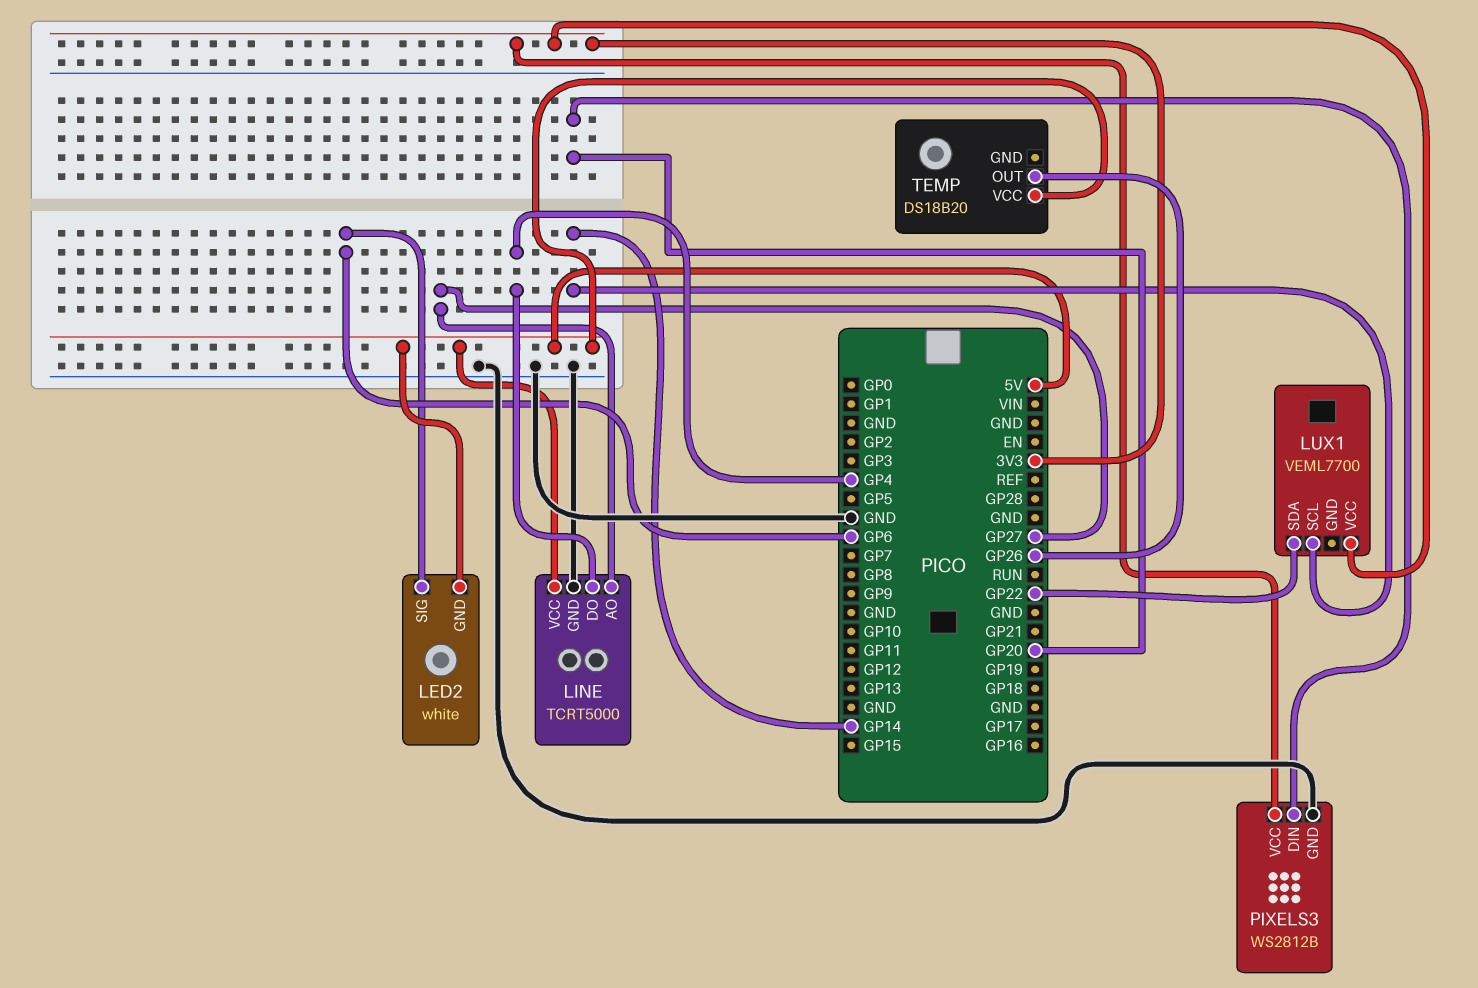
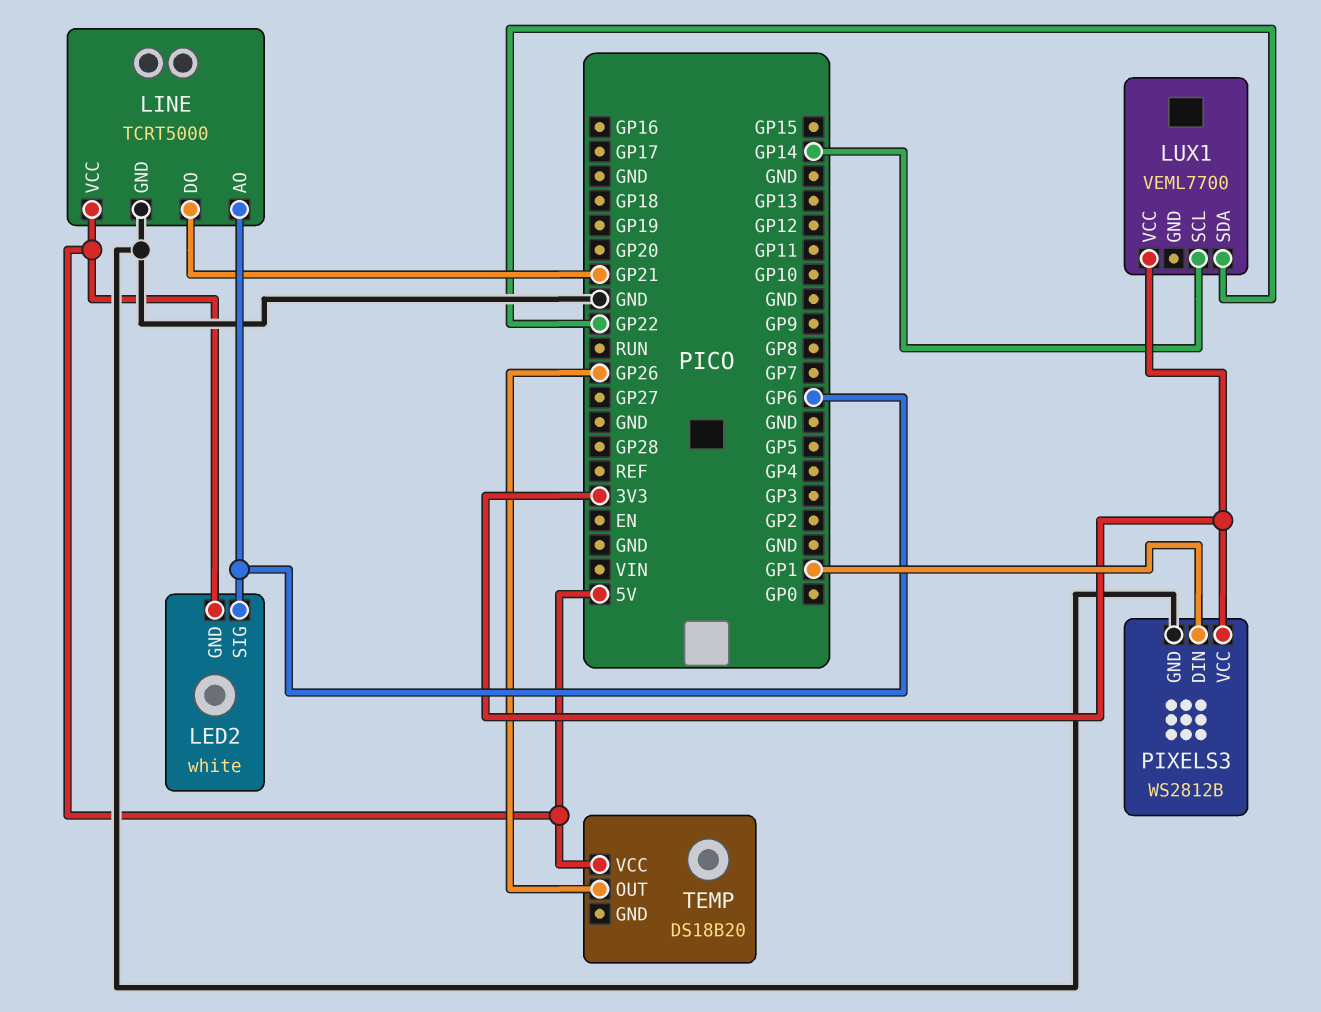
LINE pin AO: GP27 -> GP6
LINE pin DO: GP4 -> GP21
PIXELS3 pin DIN: GP20 -> GP1

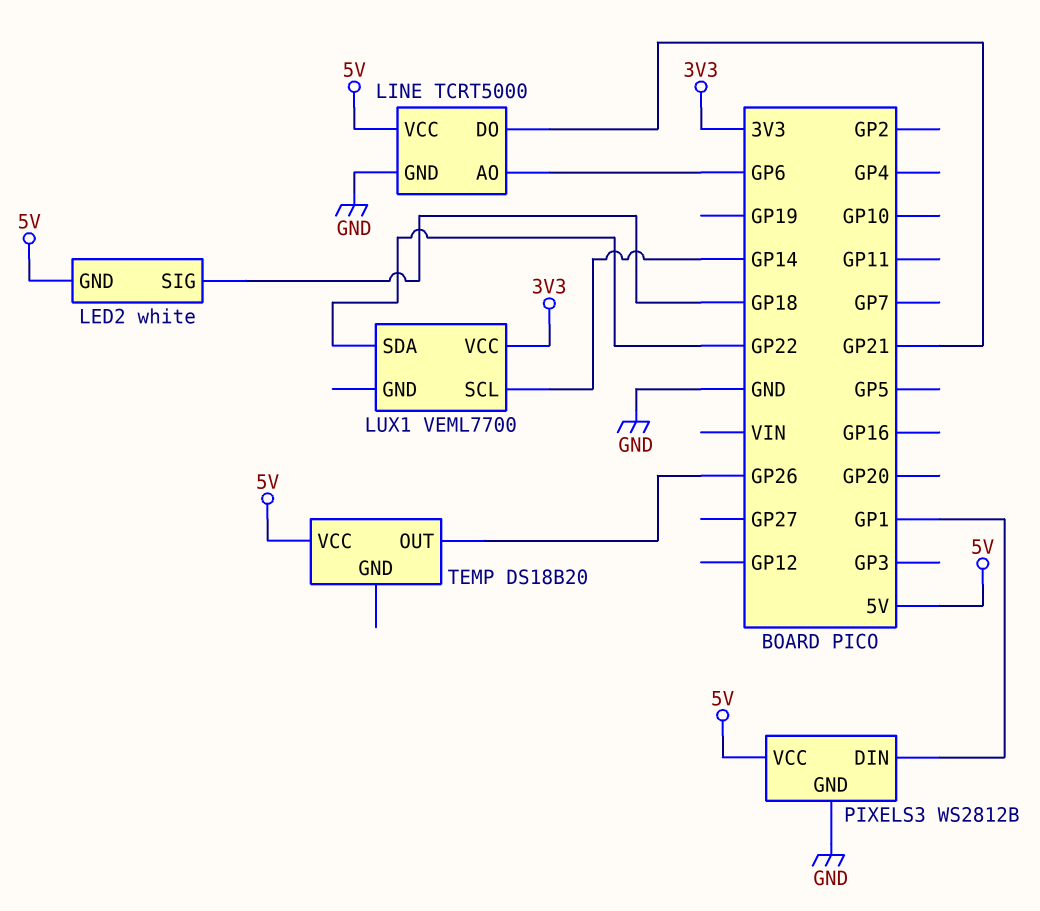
LED2 pin SIG: GP6 -> GP18
PIXELS3 pin VCC: 3V3 -> 5V

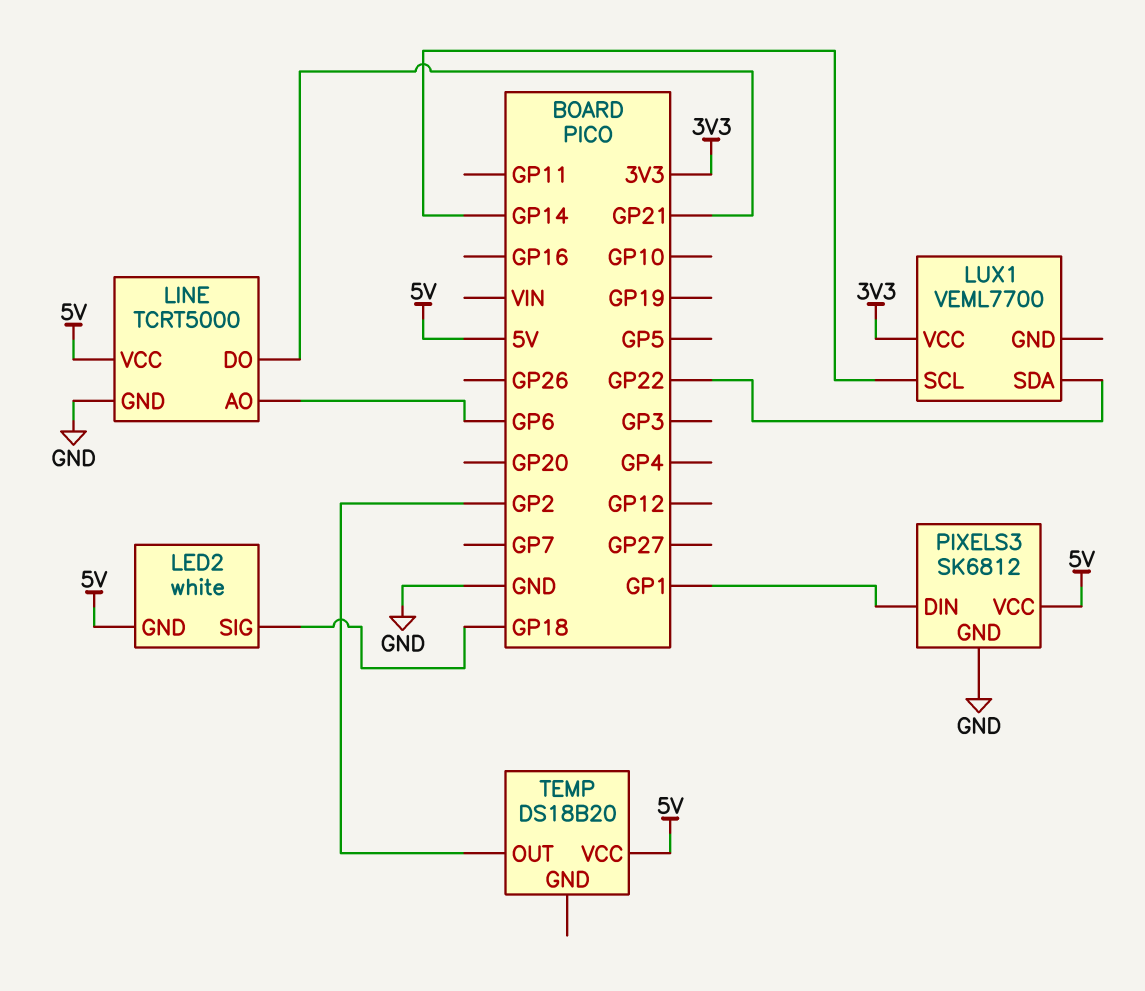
PIXELS3: WS2812B -> SK6812
TEMP pin OUT: GP26 -> GP2

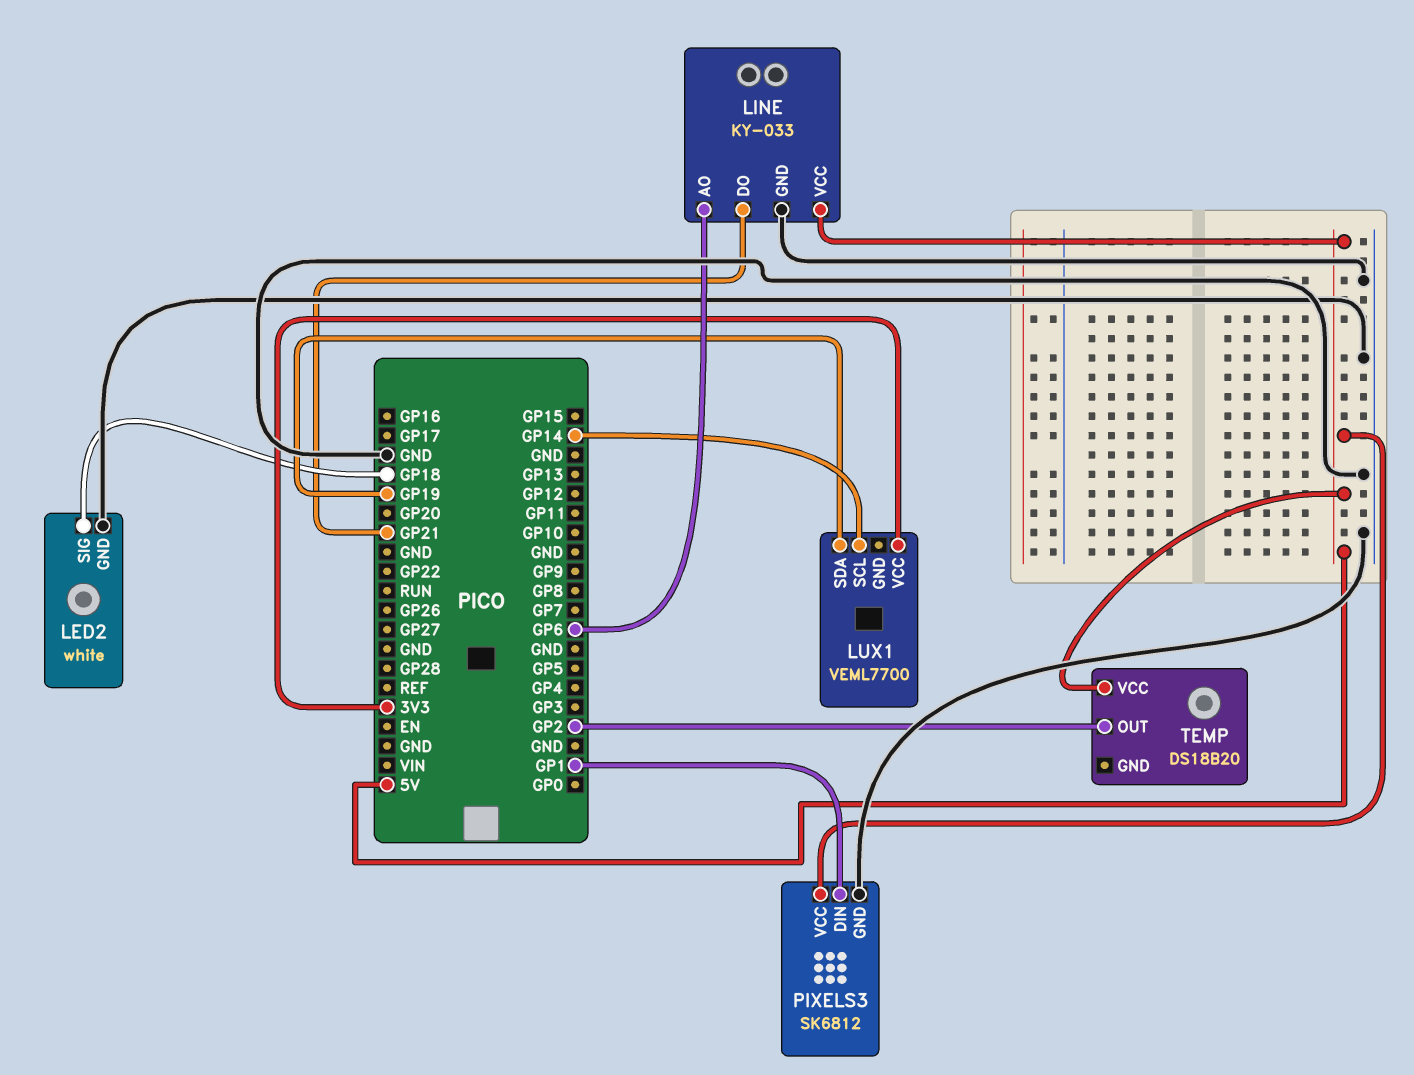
LED2 pin GND: 5V -> GND
LINE: TCRT5000 -> KY-033
LUX1 pin SDA: GP22 -> GP19

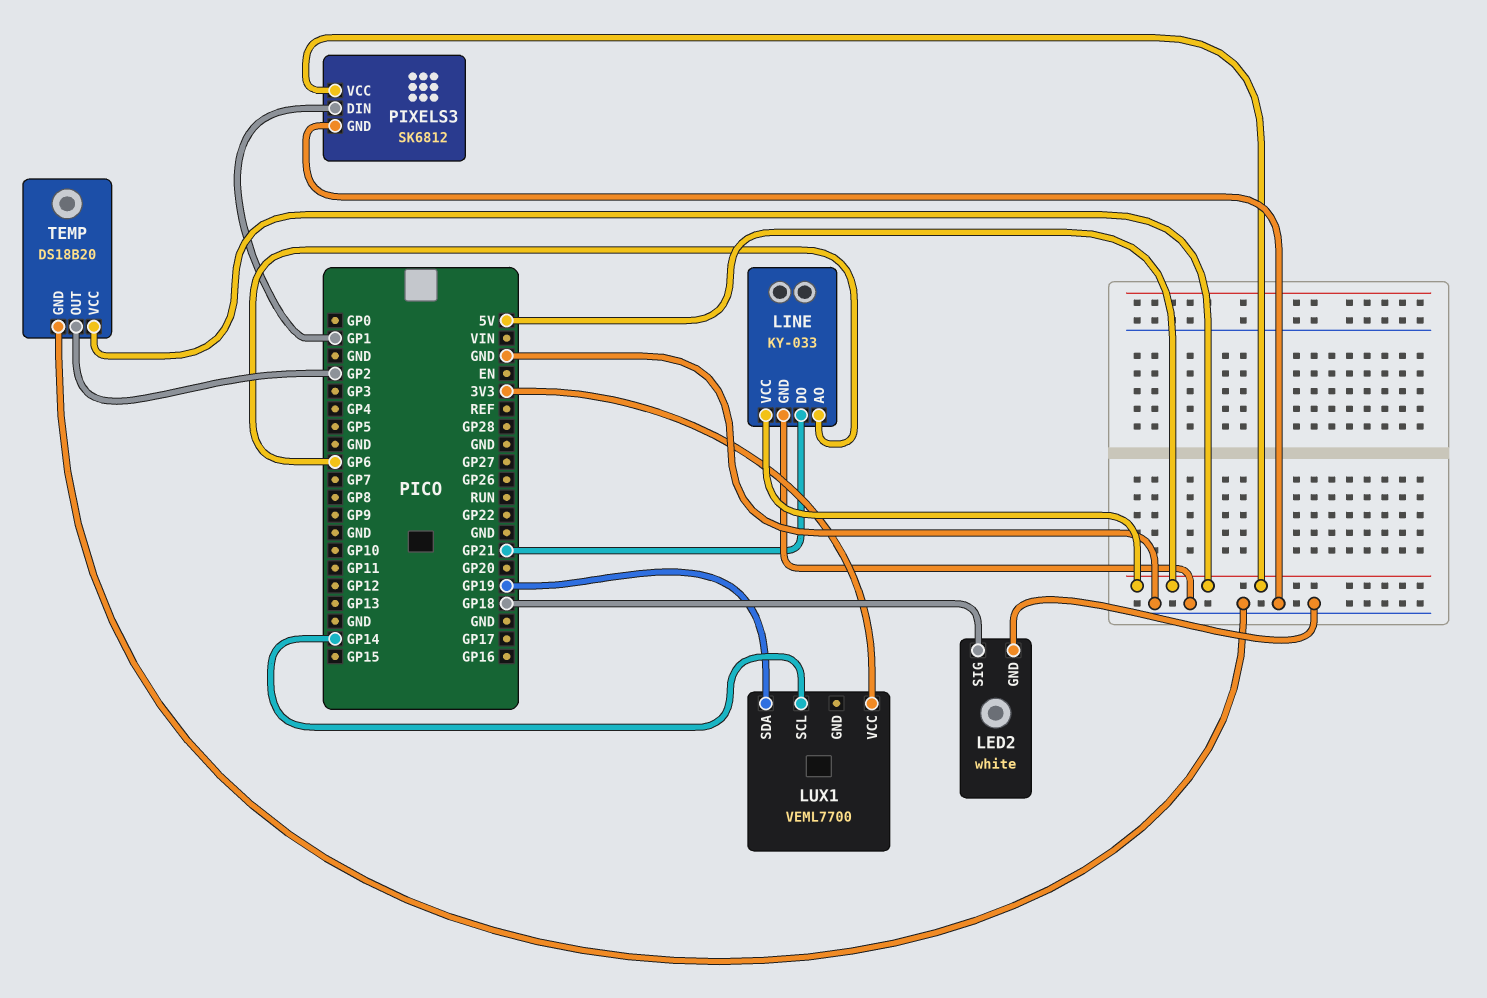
TEMP pin GND: none -> GND

